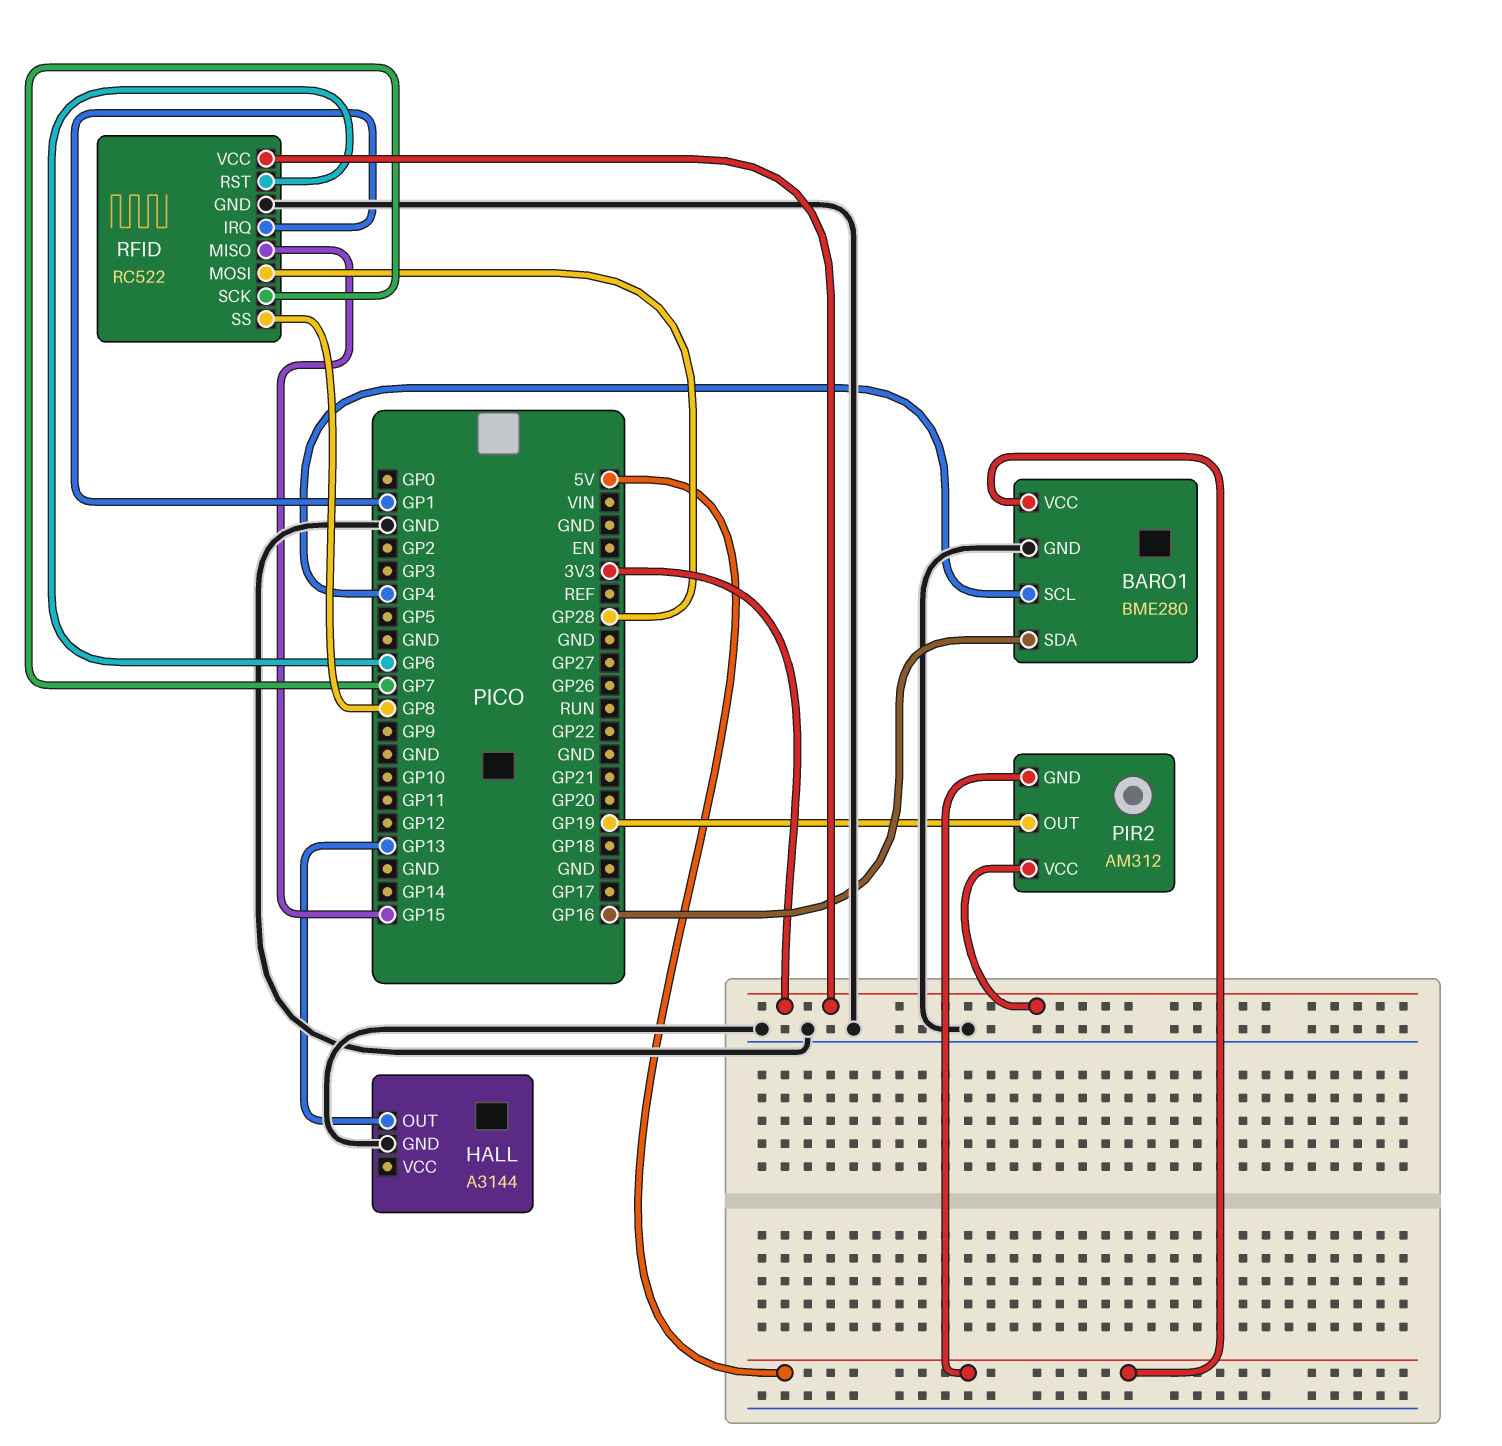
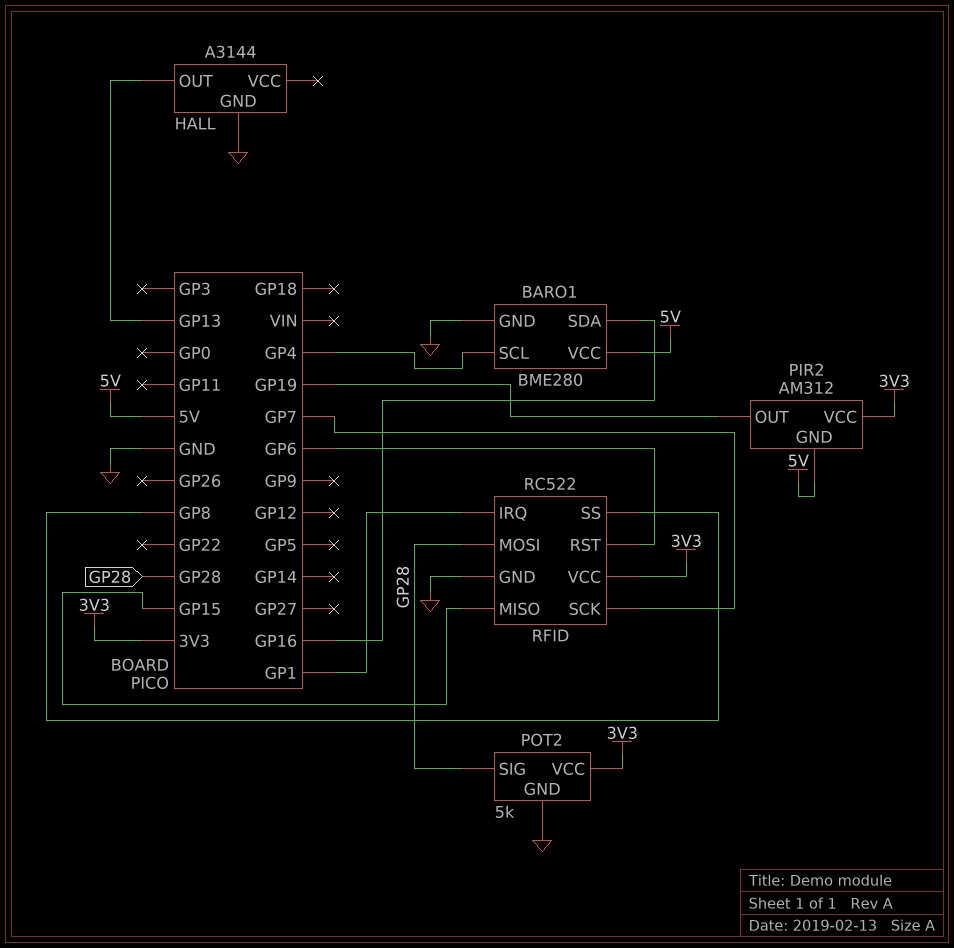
POT2: none -> 5k
POT2 pin GND: none -> GND
POT2 pin SIG: none -> GP28
POT2 pin VCC: none -> 3V3

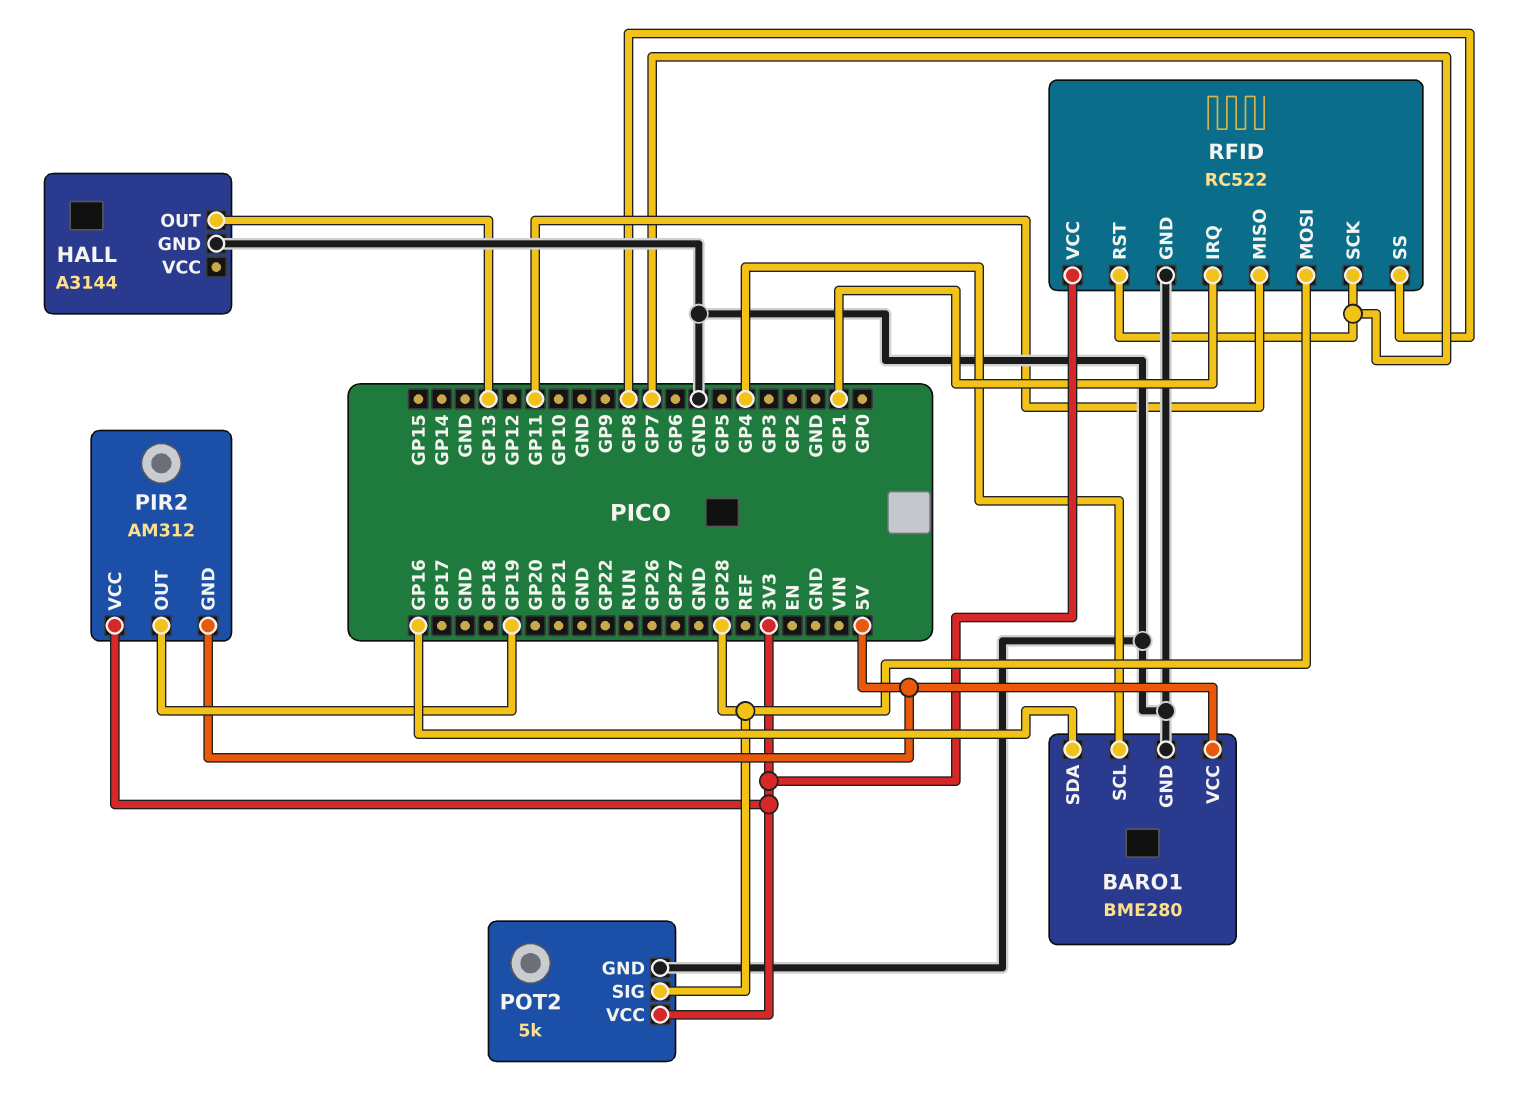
RFID pin MISO: GP15 -> GP11
RFID pin RST: GP6 -> GP7

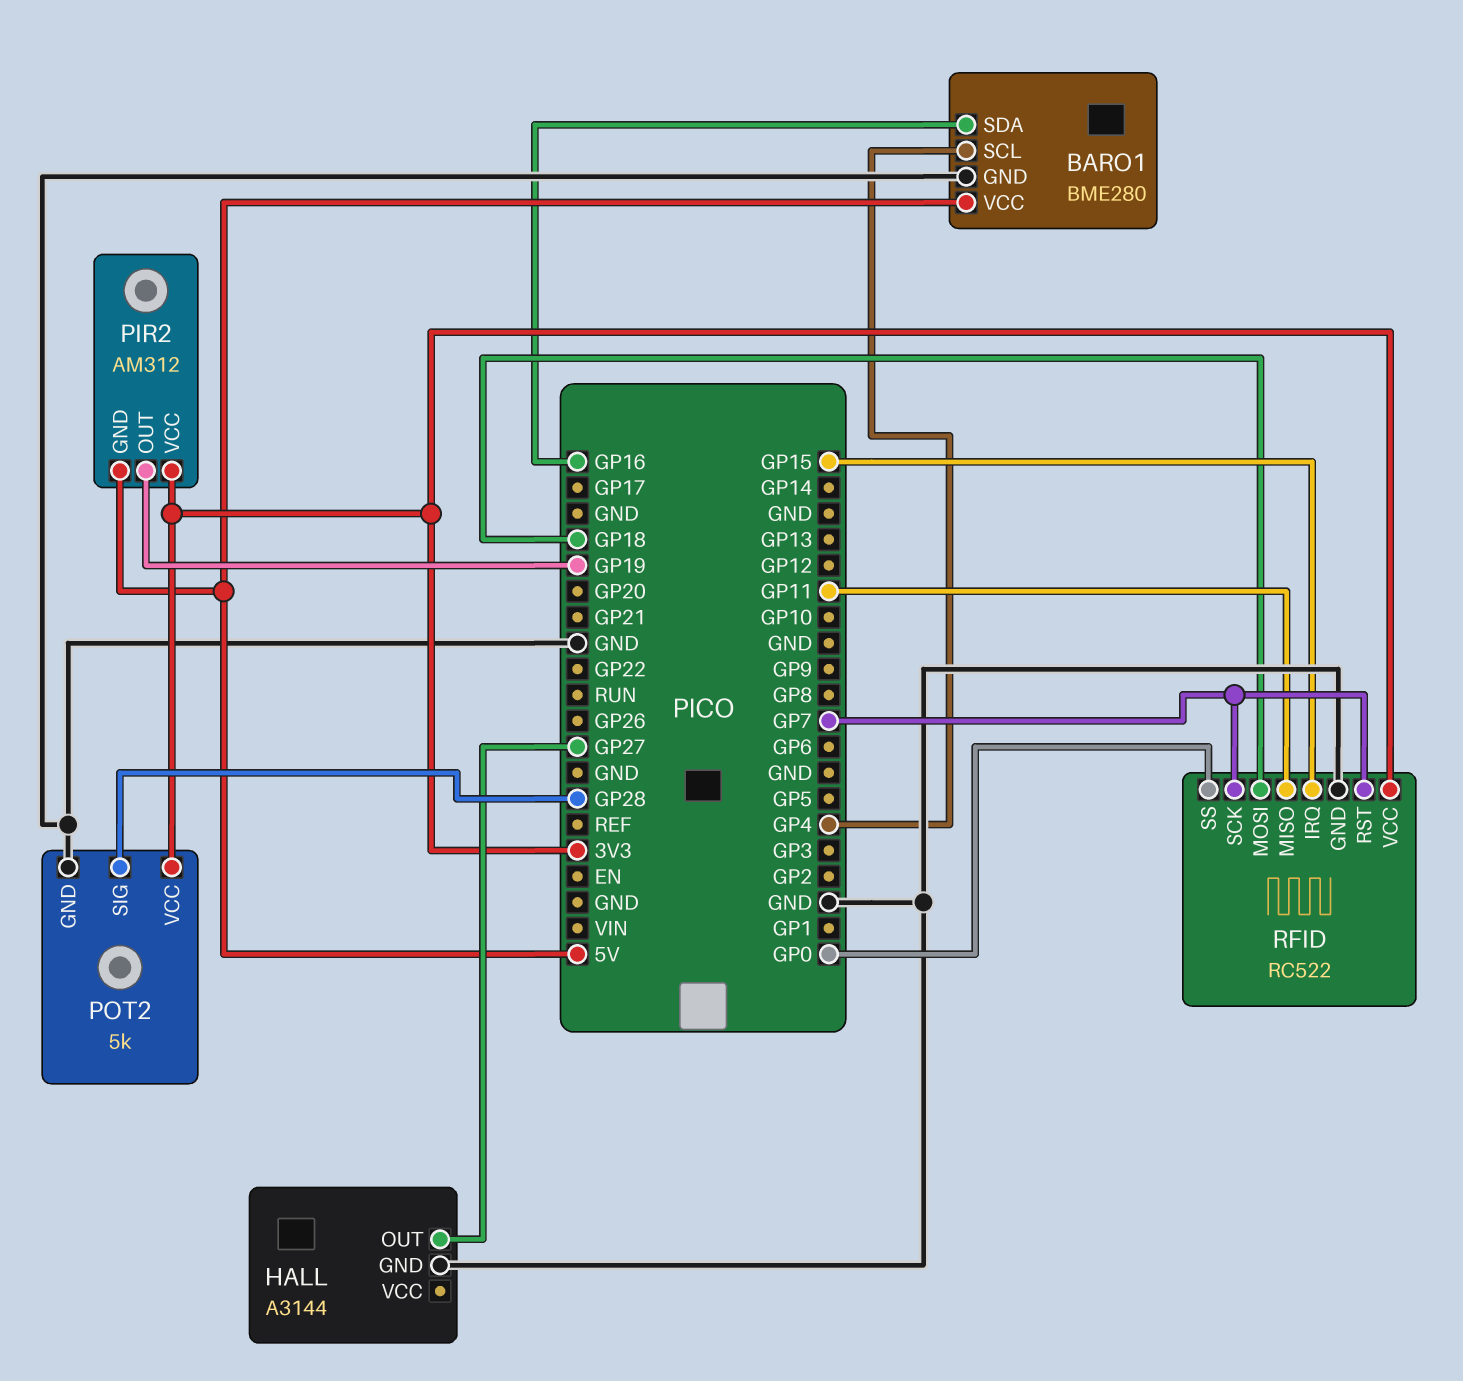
HALL pin OUT: GP13 -> GP27
RFID pin IRQ: GP1 -> GP15
RFID pin MOSI: GP28 -> GP18
RFID pin SS: GP8 -> GP0

